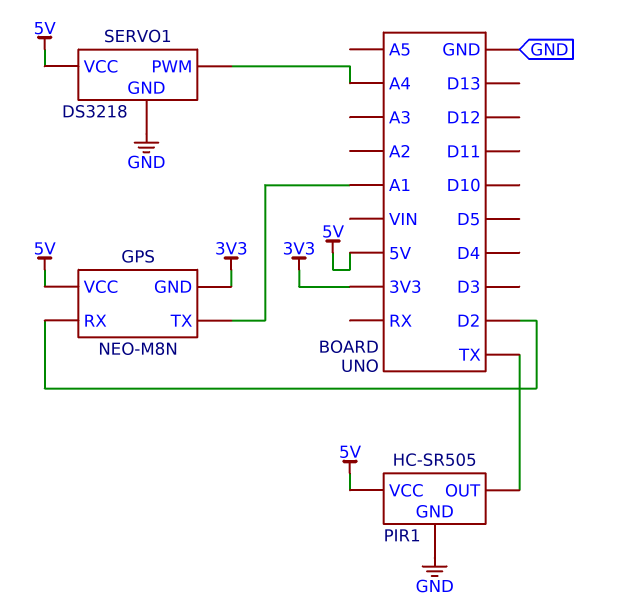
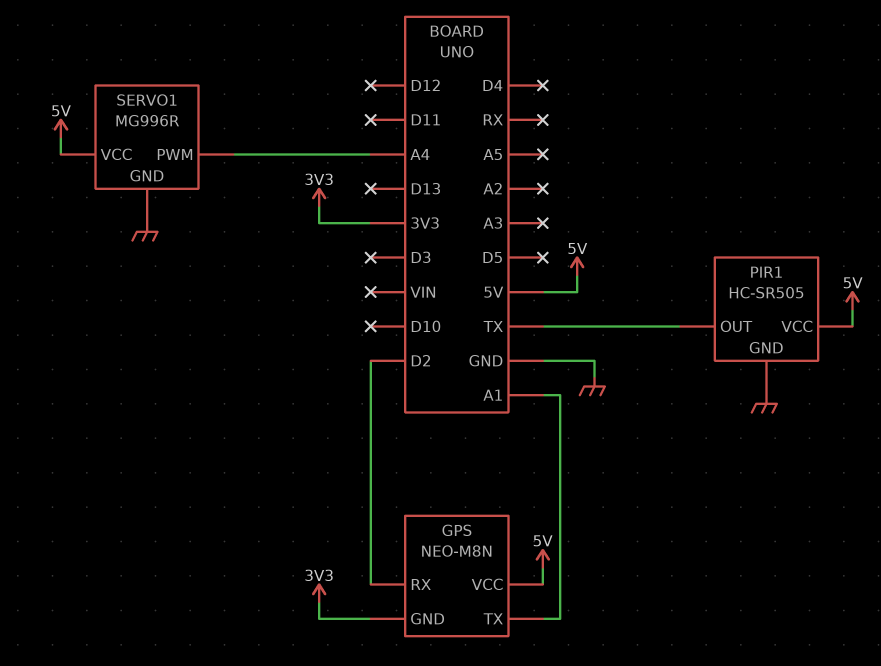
SERVO1: DS3218 -> MG996R

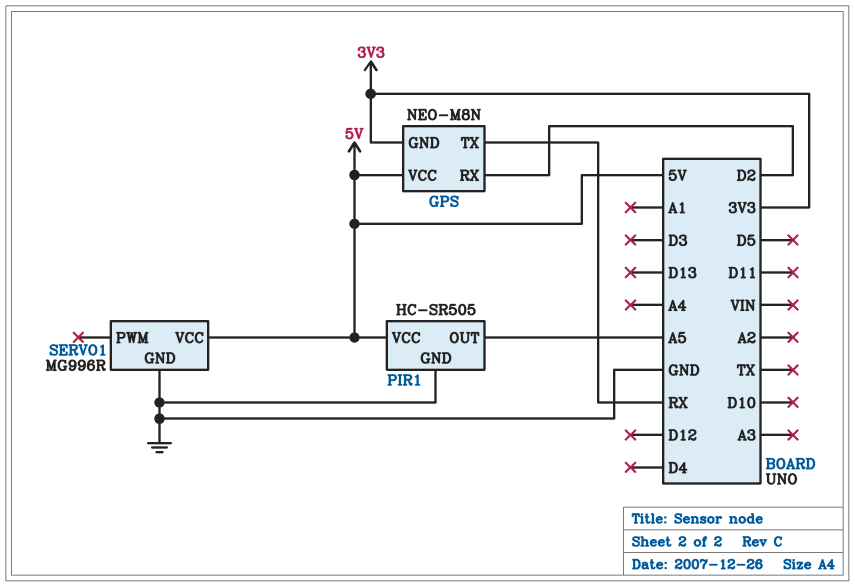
GPS pin TX: A1 -> RX
PIR1 pin OUT: TX -> A5
SERVO1 pin PWM: A4 -> none

